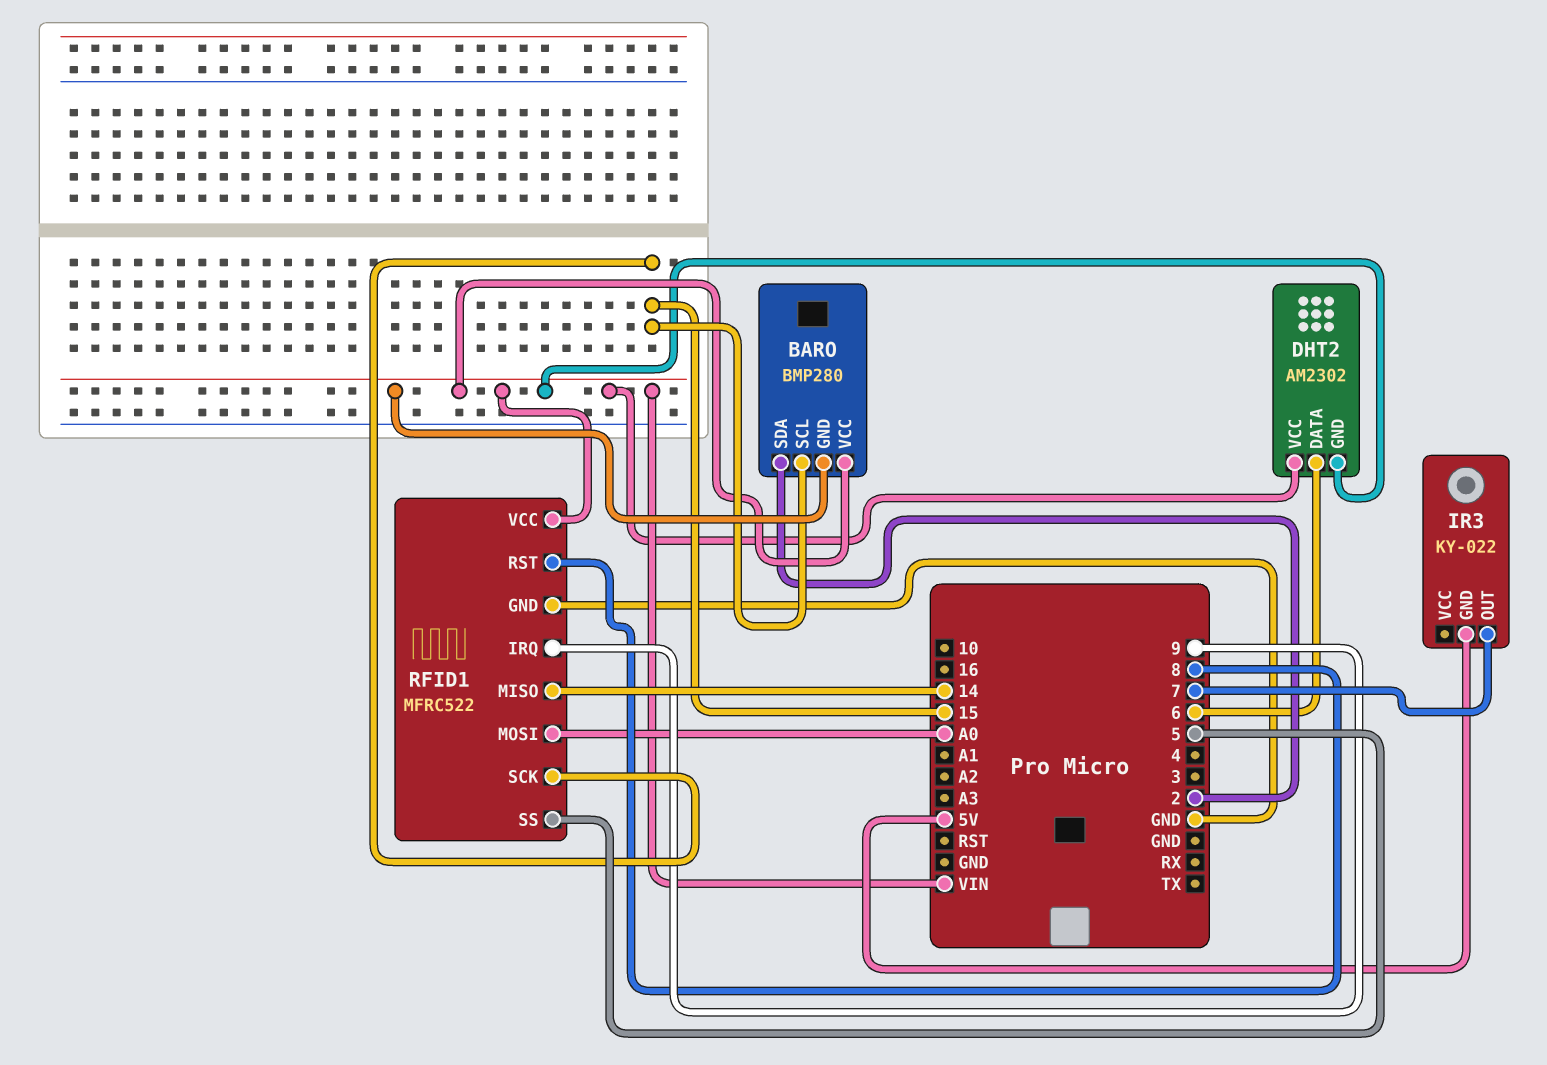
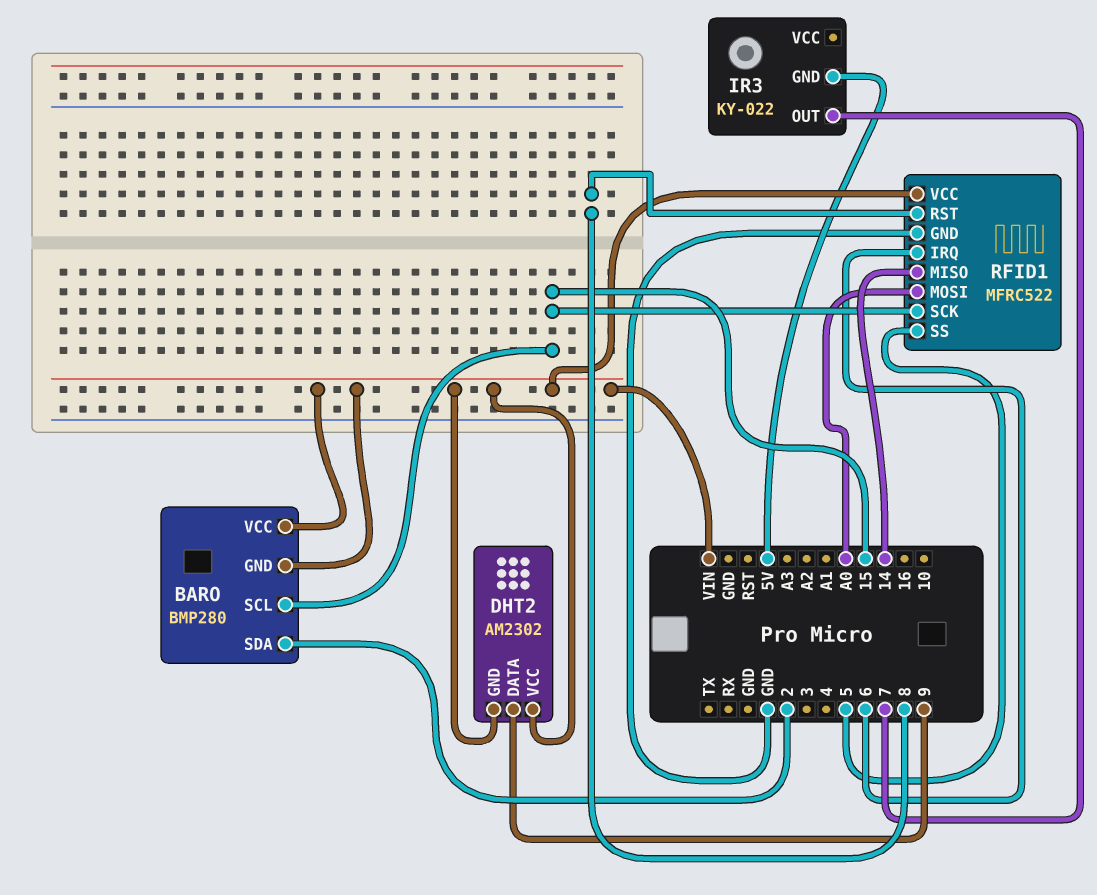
DHT2 pin DATA: 6 -> 9
RFID1 pin IRQ: 9 -> 6

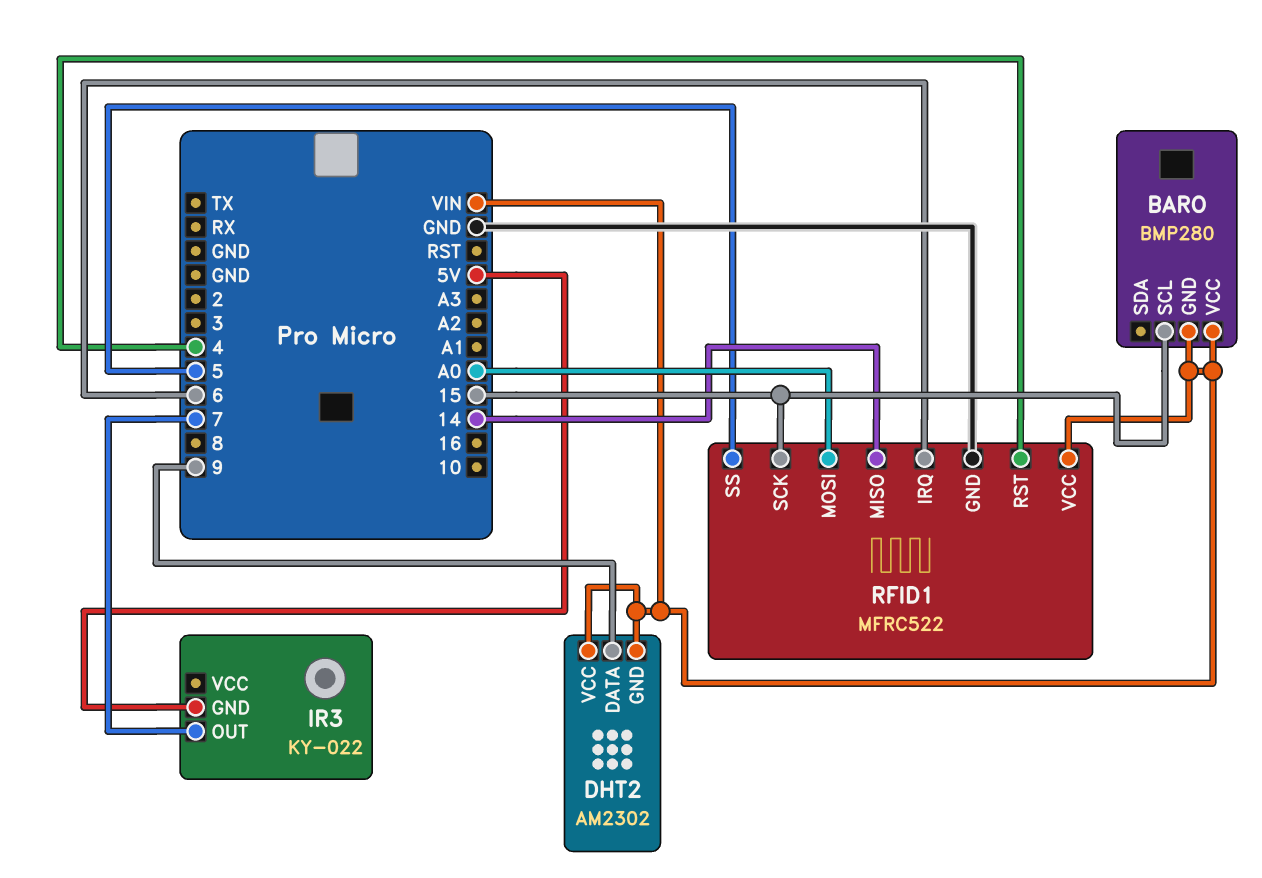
BARO pin SDA: 2 -> none
RFID1 pin RST: 8 -> 4

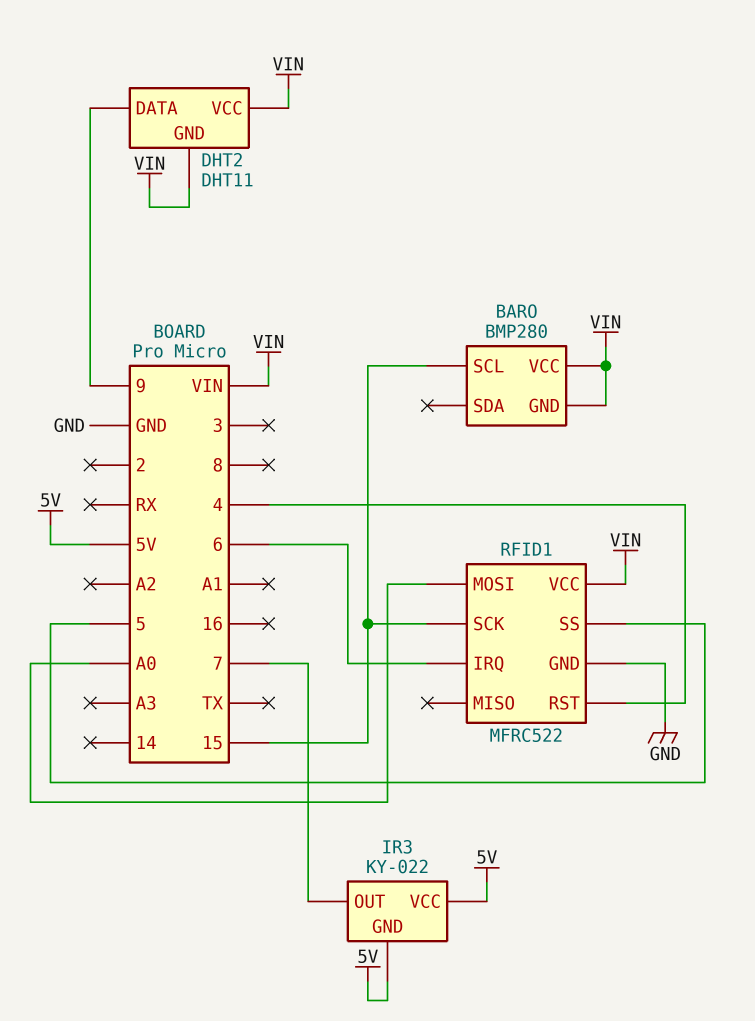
DHT2: AM2302 -> DHT11
IR3 pin VCC: none -> 5V
RFID1 pin MISO: 14 -> none

